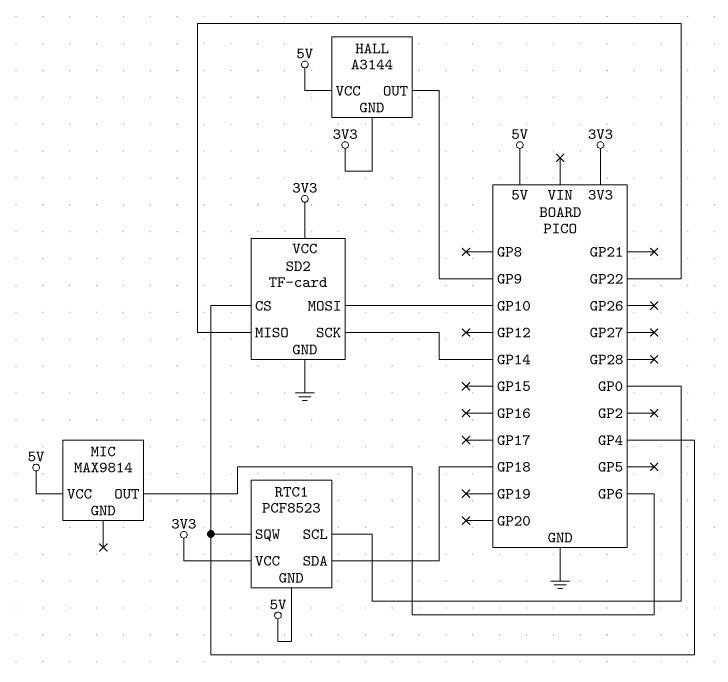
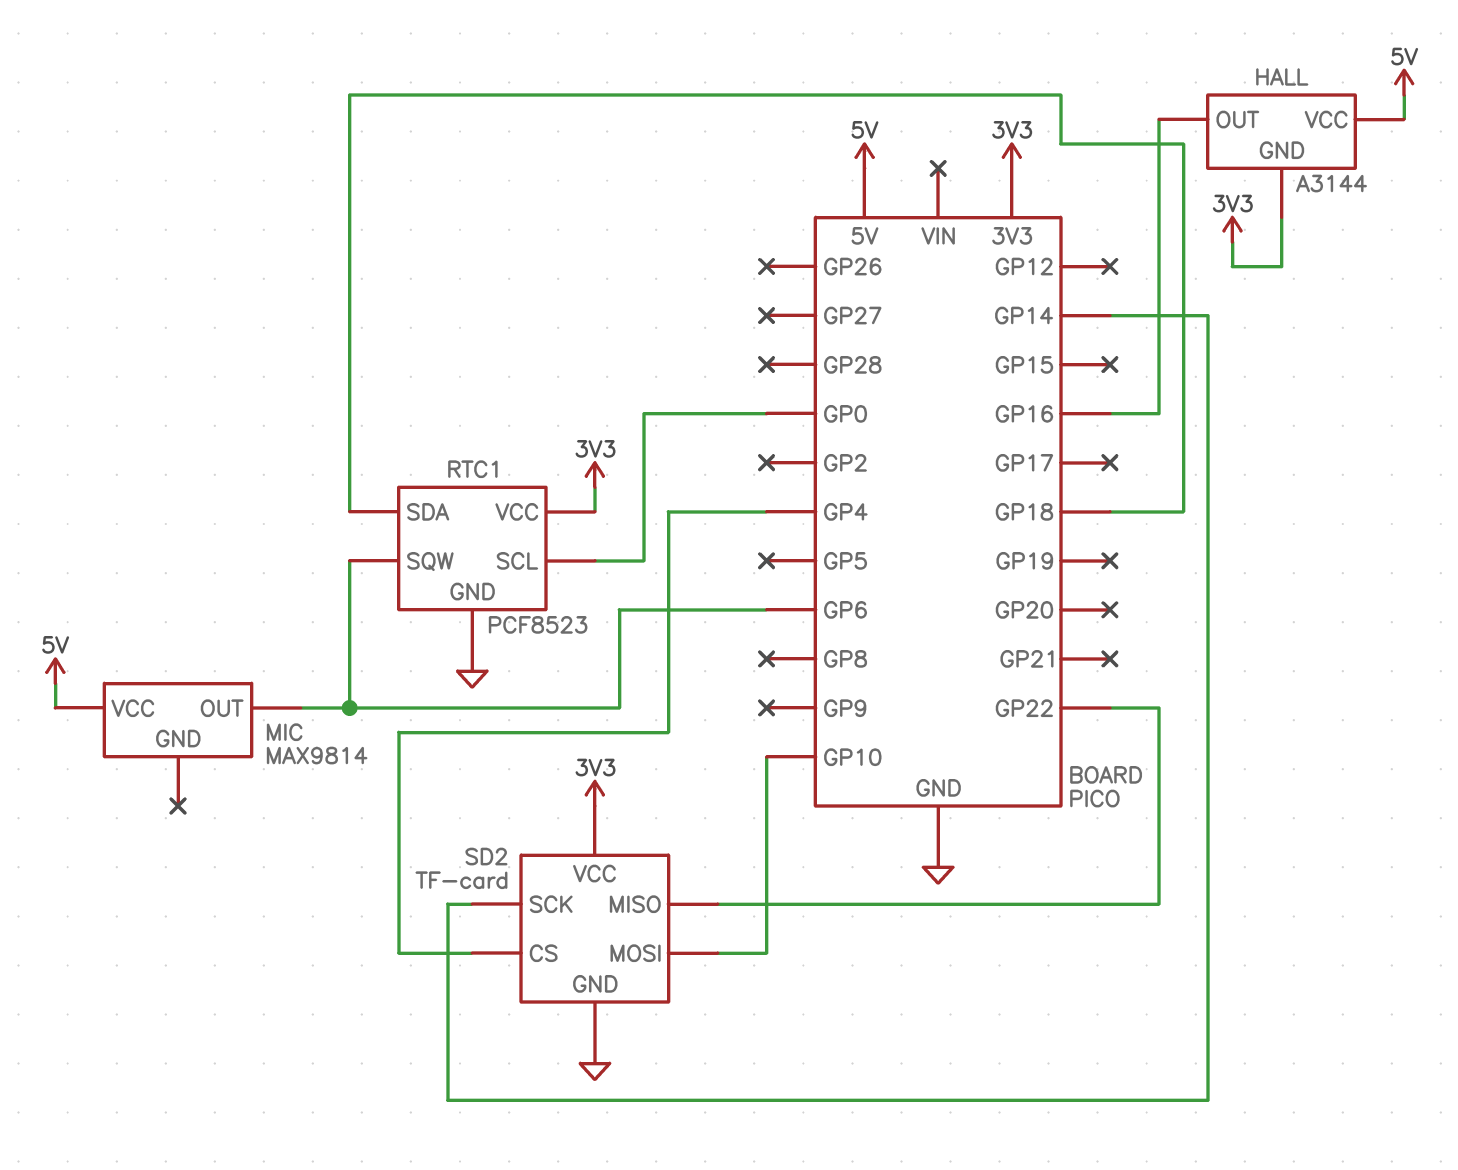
HALL pin OUT: GP9 -> GP16
RTC1 pin GND: 5V -> GND
RTC1 pin SQW: GP4 -> GP6

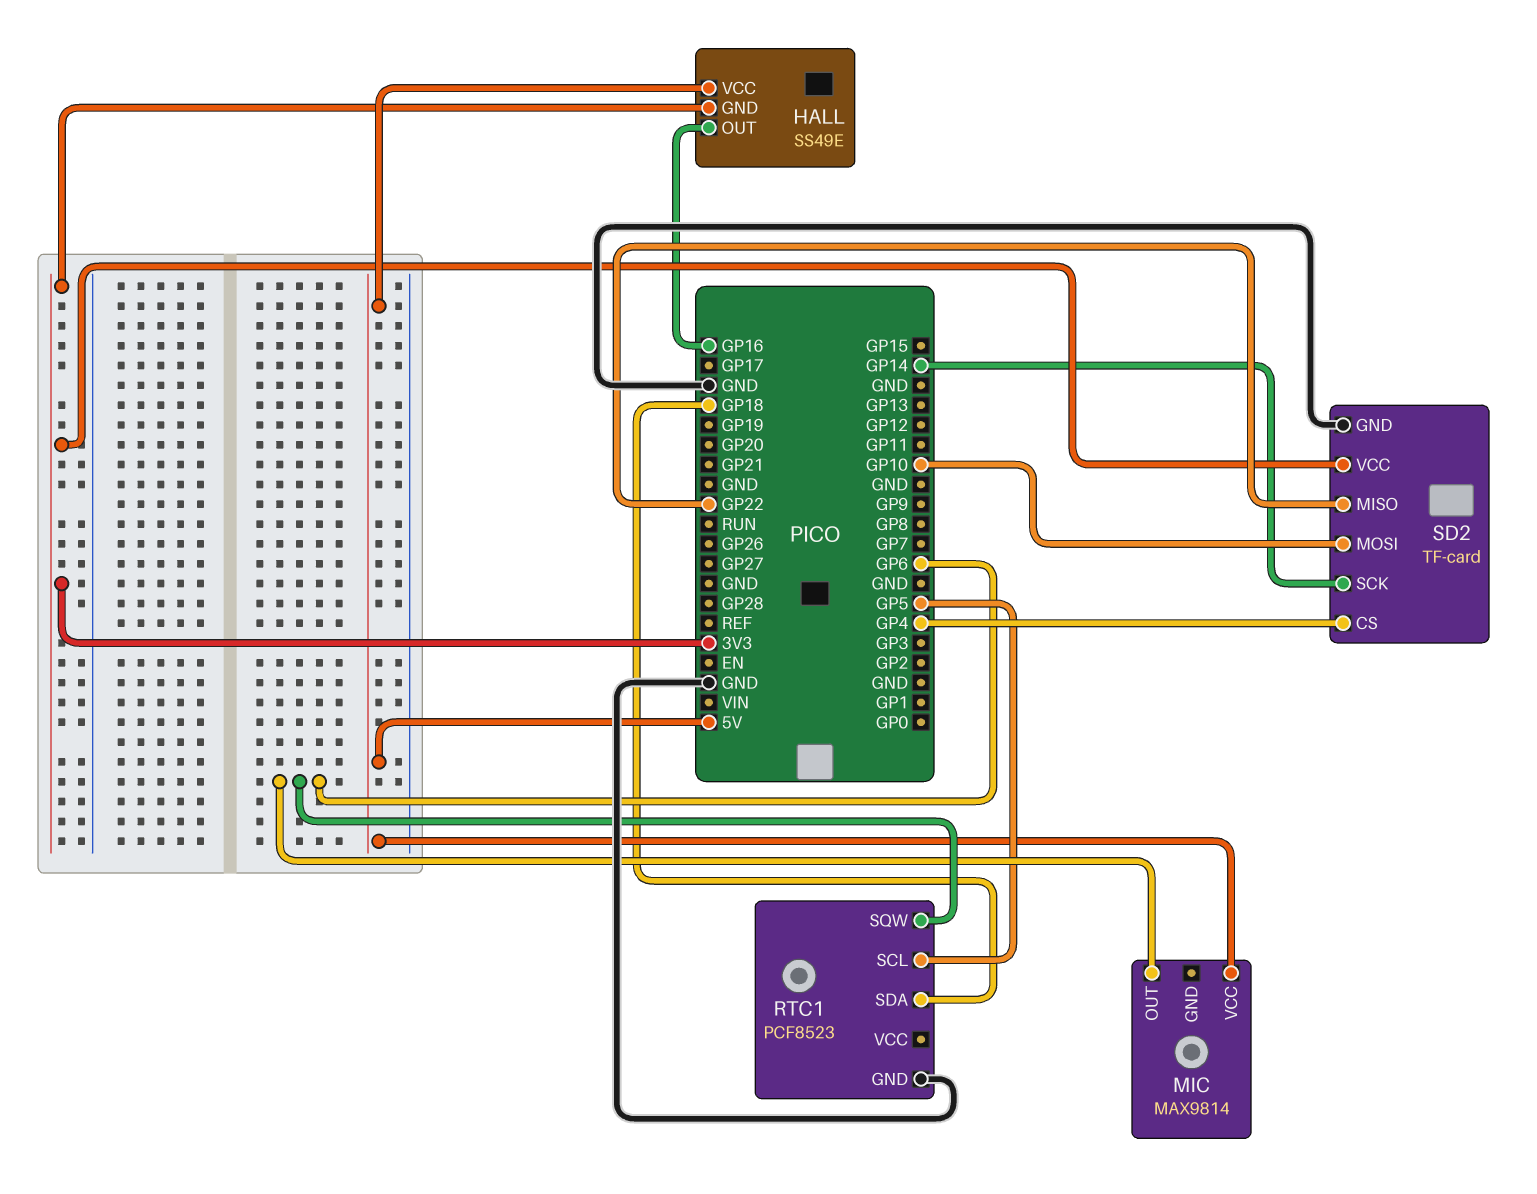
HALL: A3144 -> SS49E
RTC1 pin SCL: GP0 -> GP5
RTC1 pin VCC: 3V3 -> none

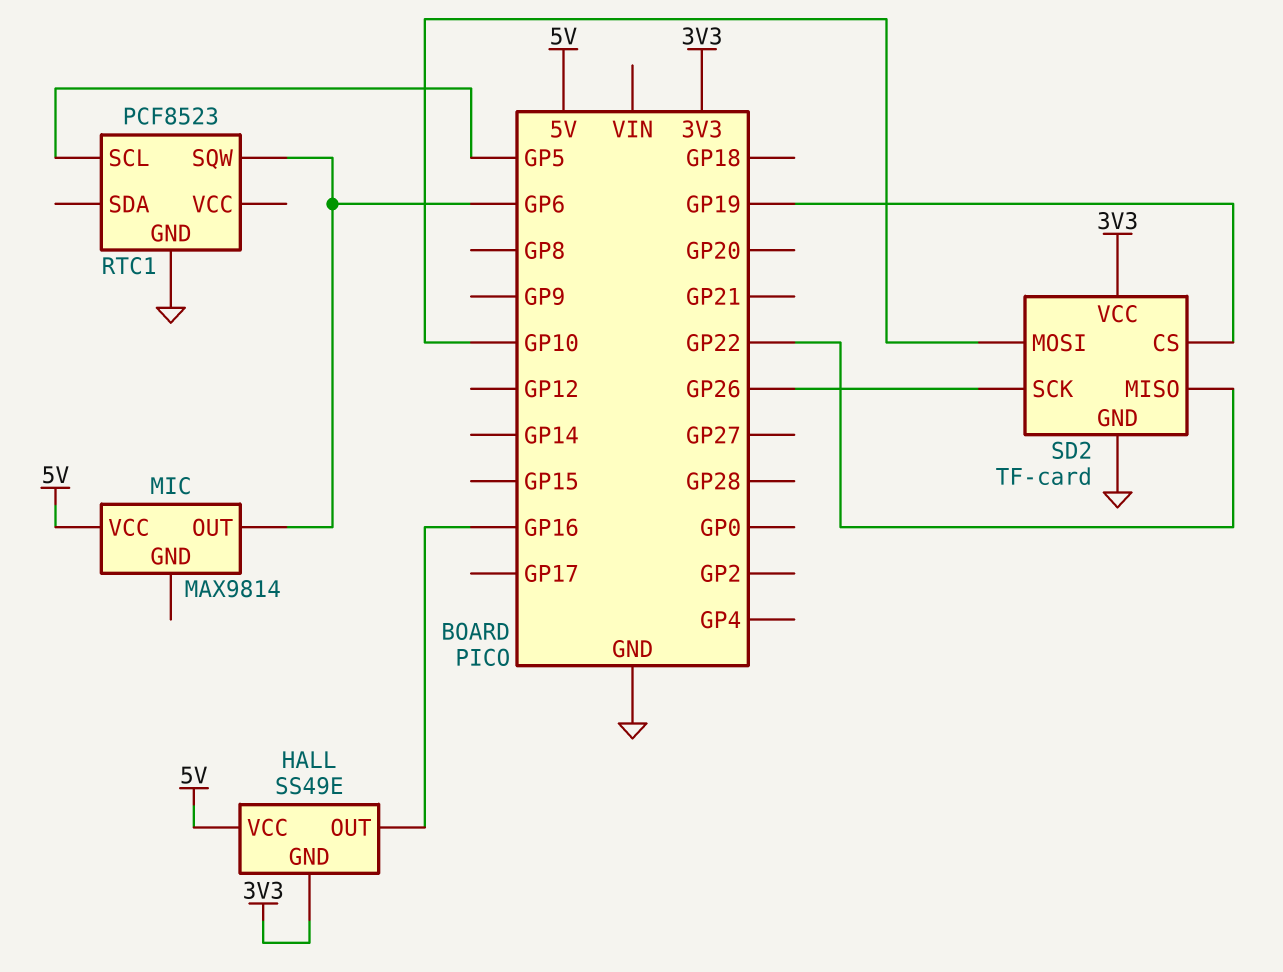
RTC1 pin SDA: GP18 -> none
SD2 pin CS: GP4 -> GP19
SD2 pin SCK: GP14 -> GP26

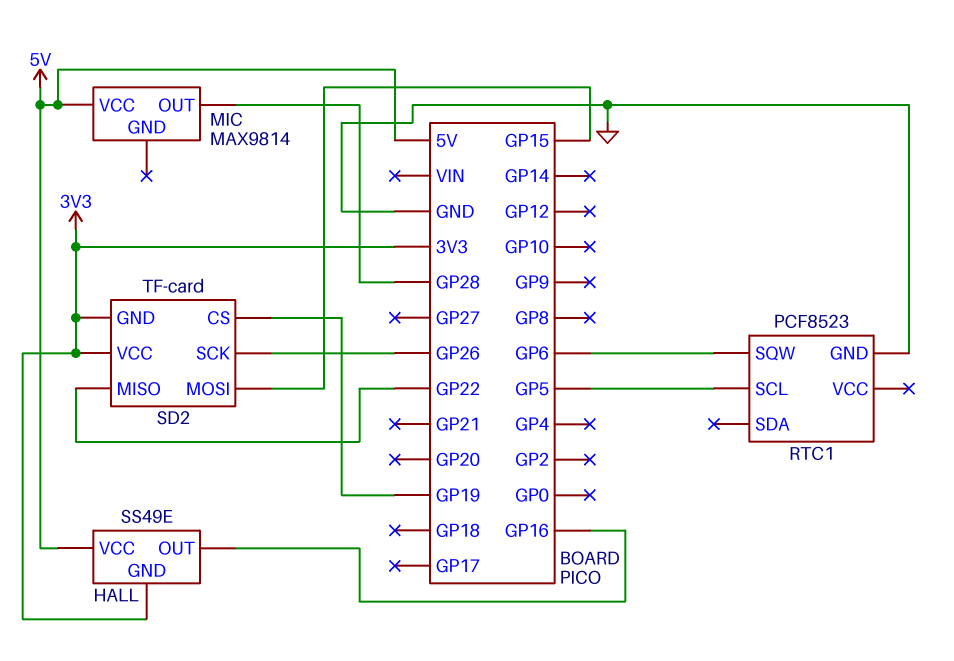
MIC pin OUT: GP6 -> GP28
SD2 pin GND: GND -> 3V3
SD2 pin MOSI: GP10 -> GP15

